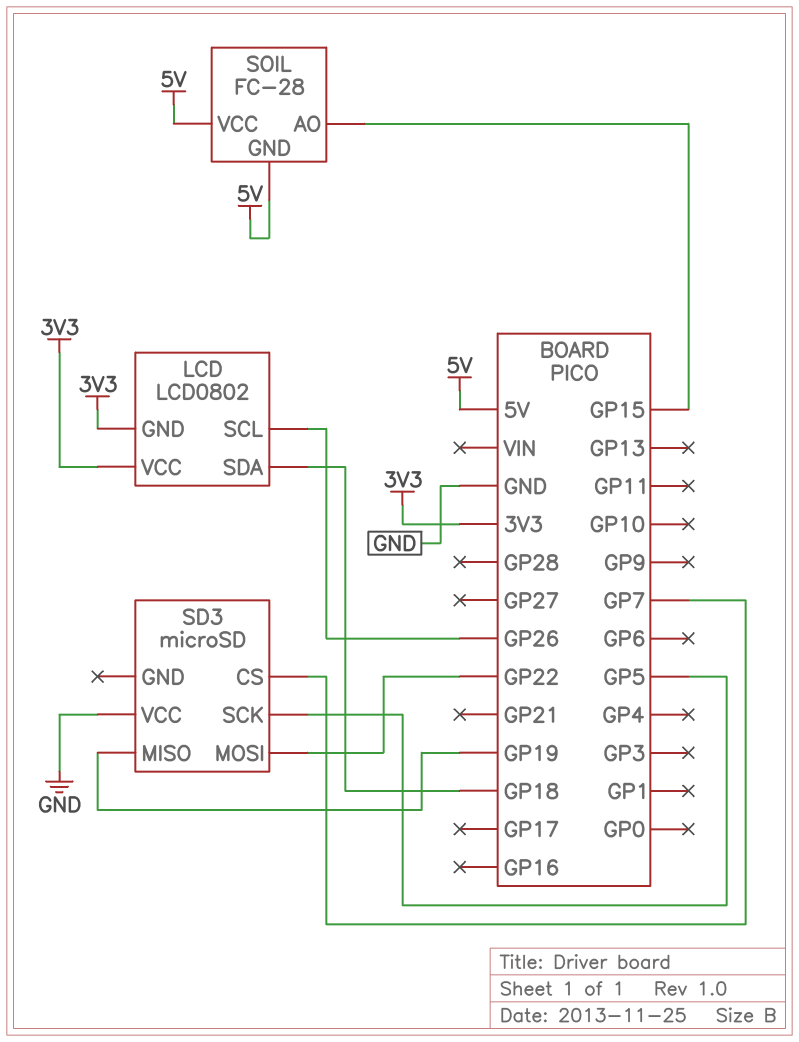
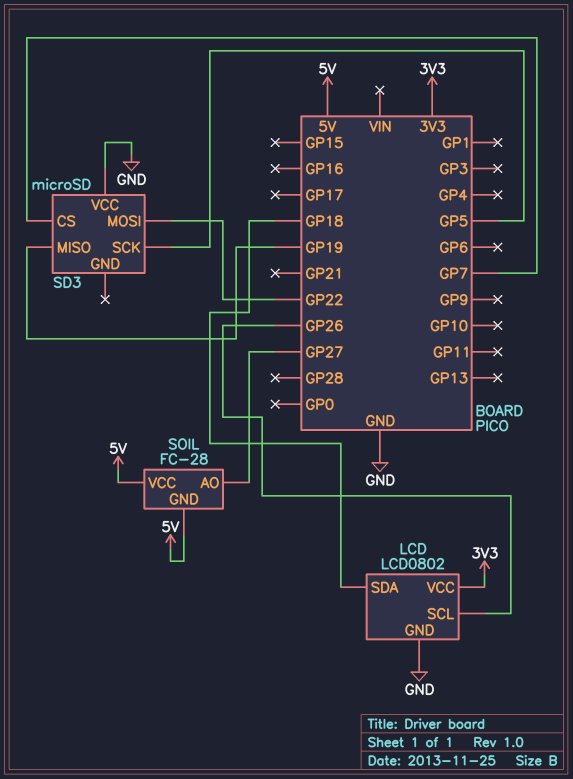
LCD pin GND: 3V3 -> GND
SOIL pin AO: GP15 -> GP27

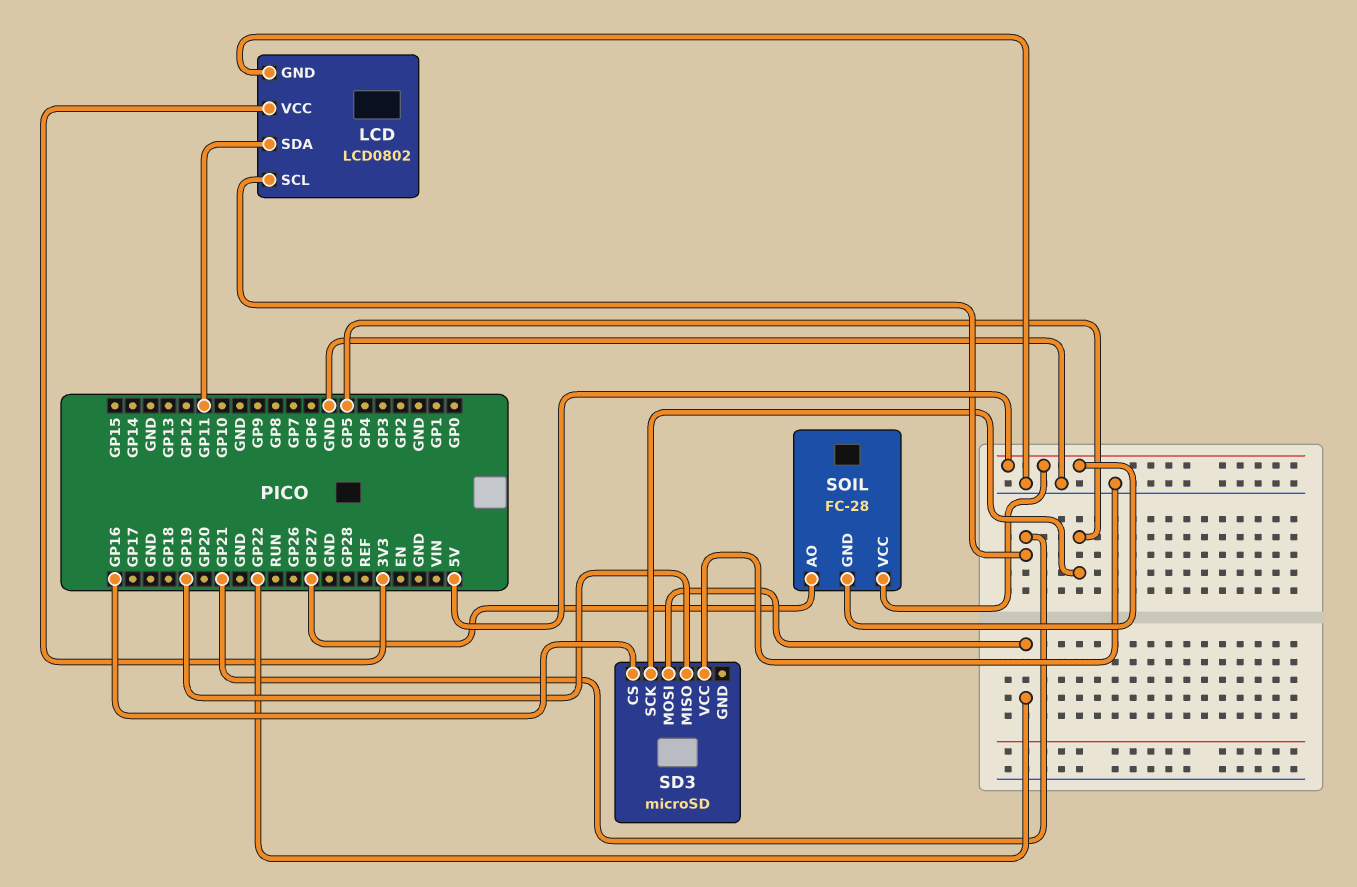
LCD pin SCL: GP26 -> GP21
LCD pin SDA: GP18 -> GP11
SD3 pin CS: GP7 -> GP16

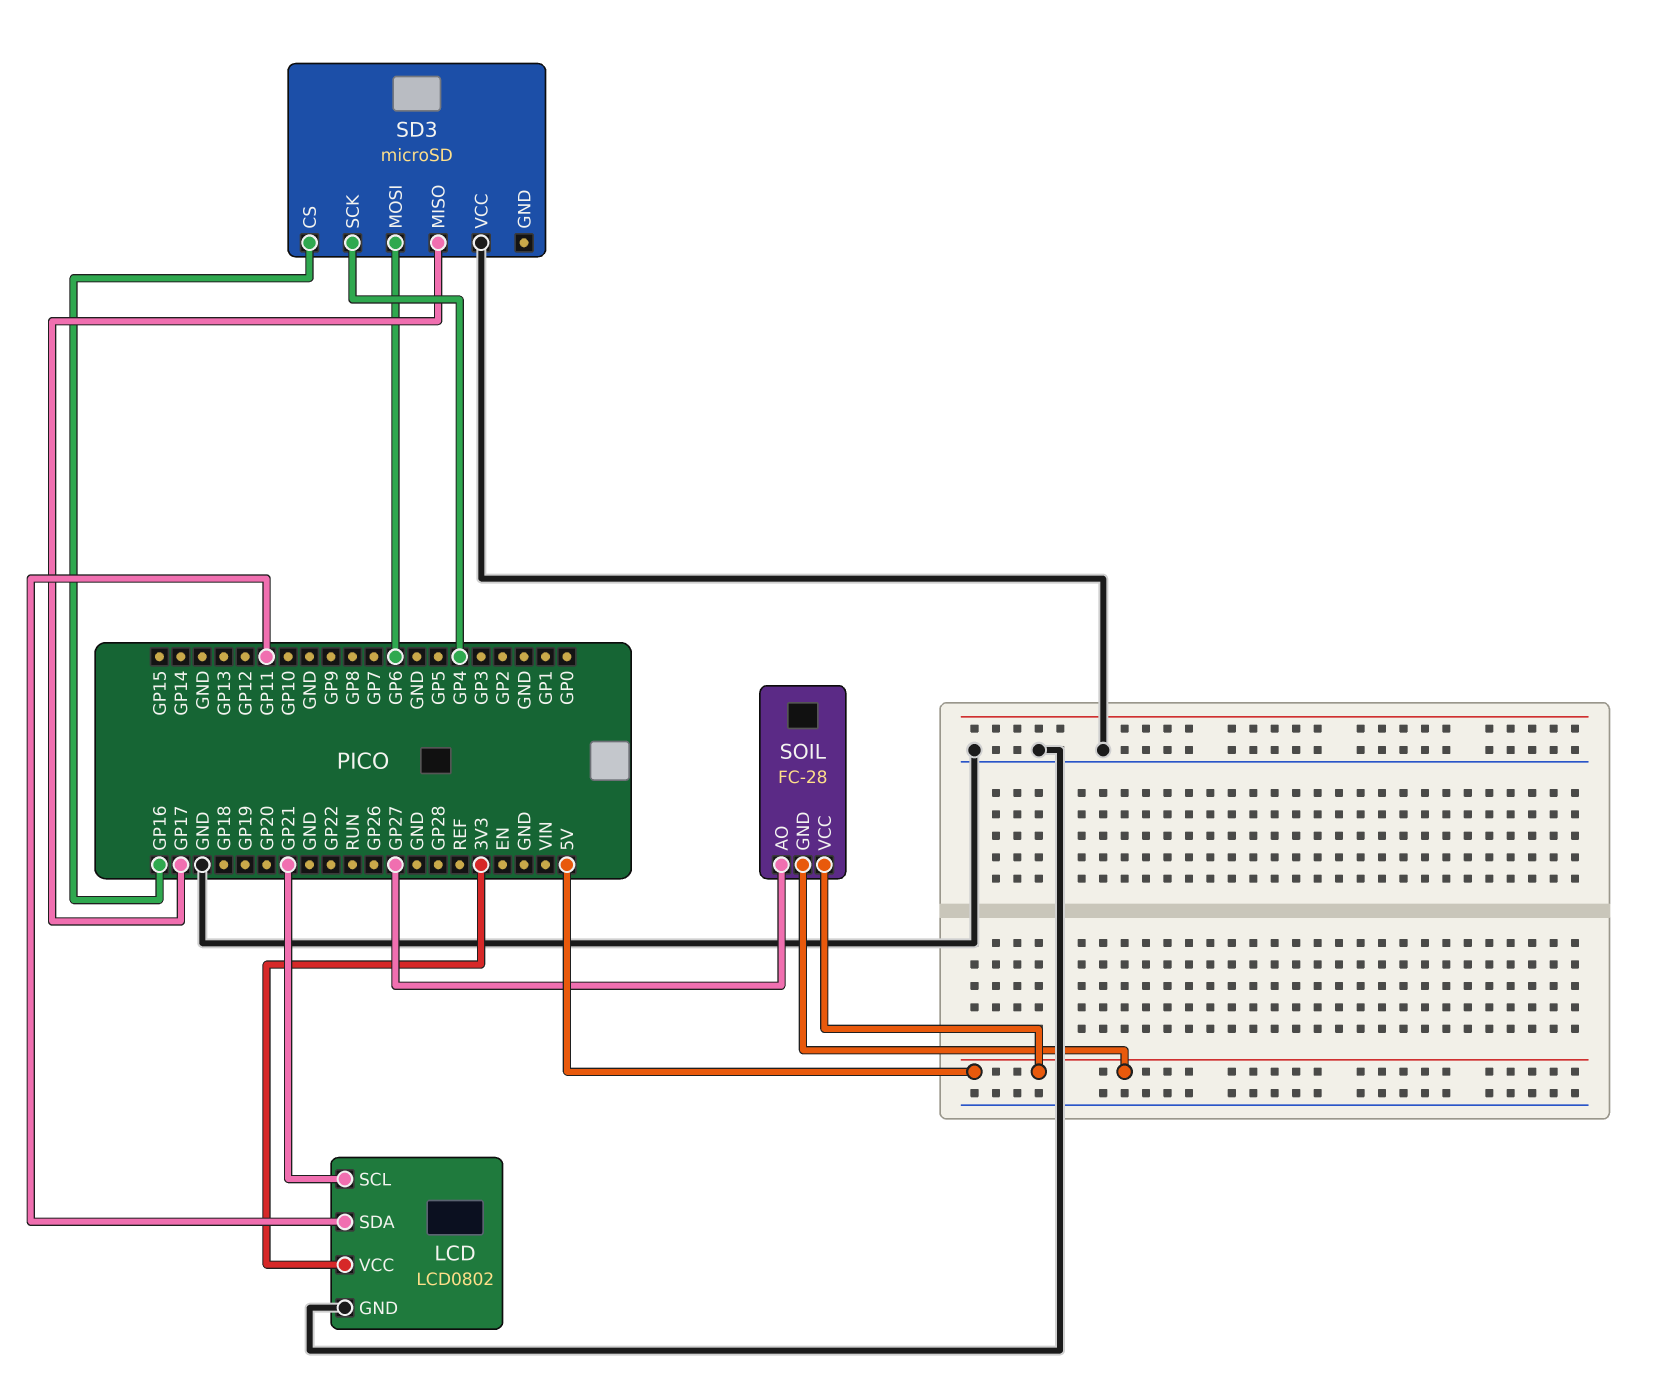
SD3 pin MISO: GP19 -> GP17
SD3 pin MOSI: GP22 -> GP6
SD3 pin SCK: GP5 -> GP4

